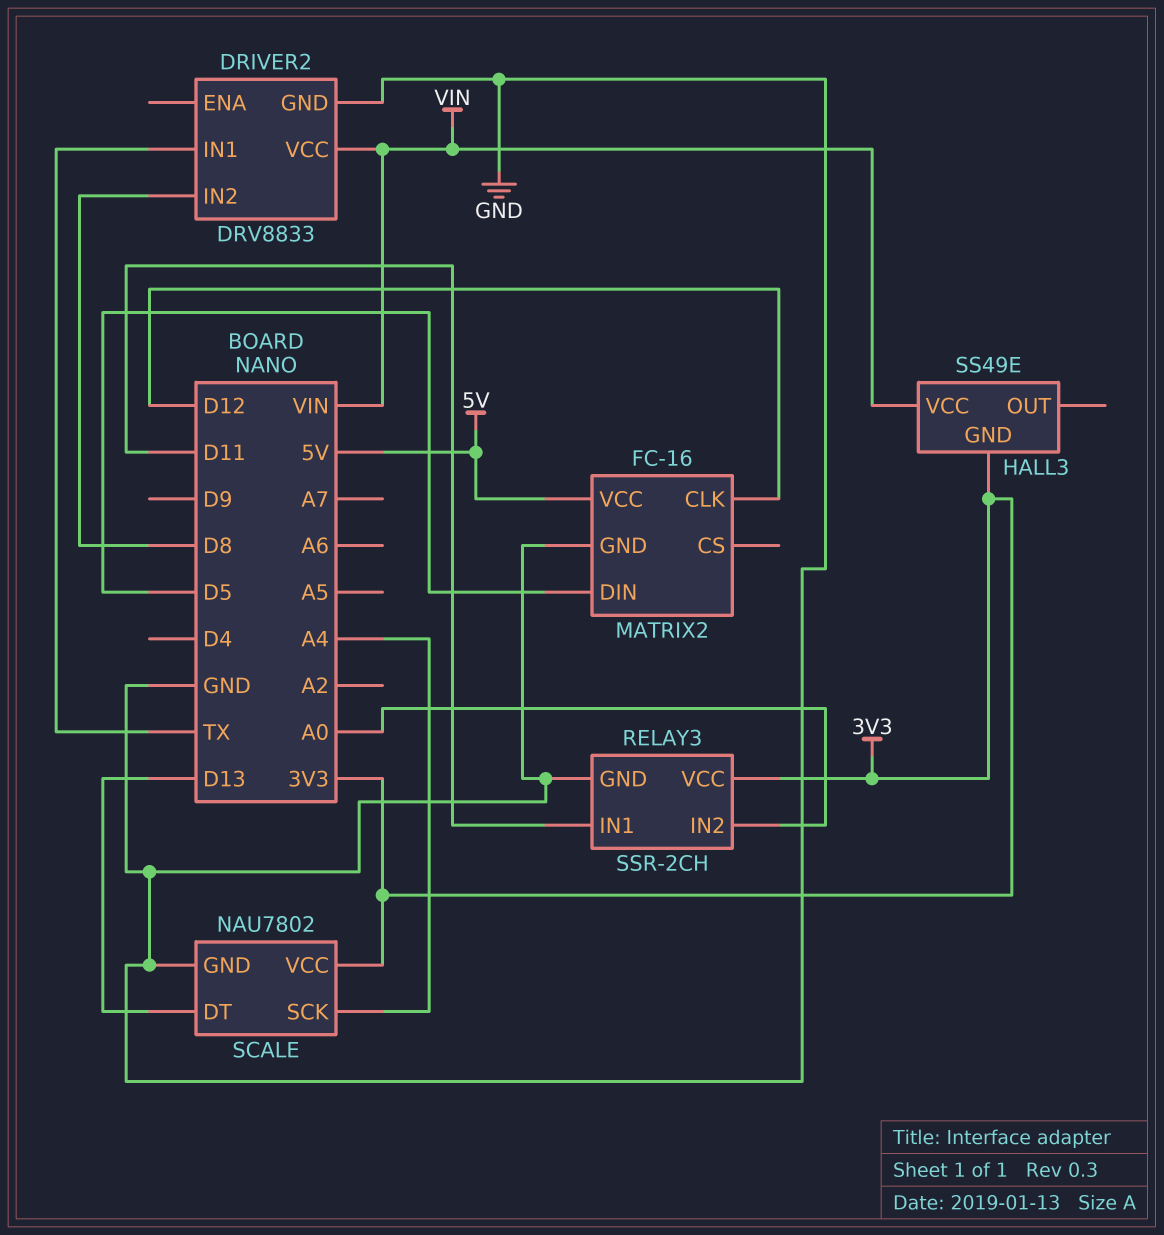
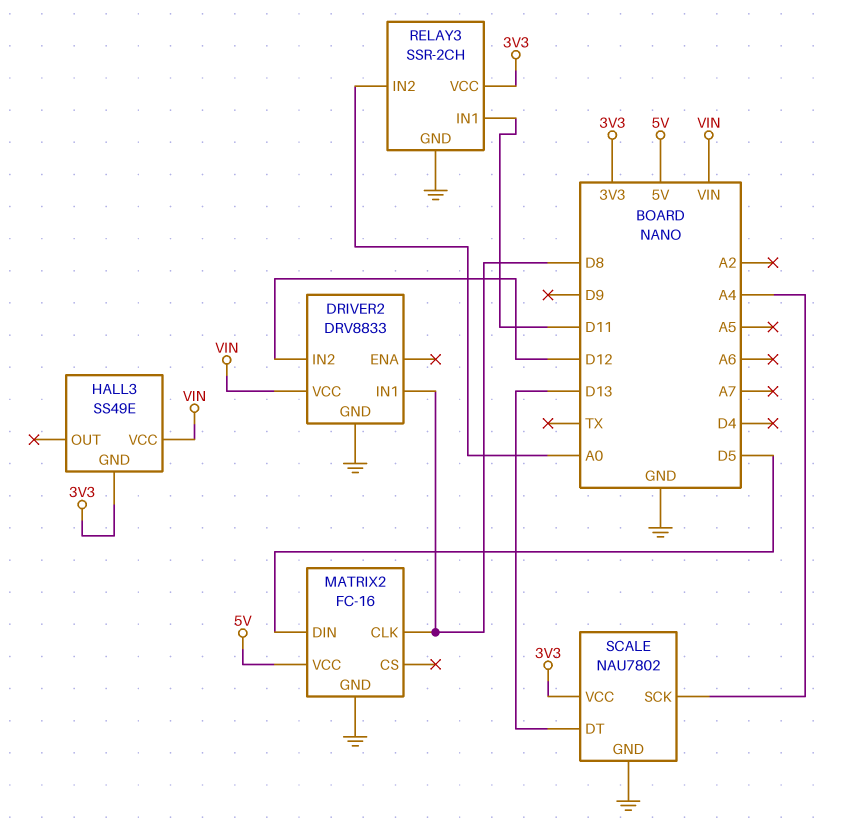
DRIVER2 pin IN1: TX -> D8
DRIVER2 pin IN2: D8 -> D12
MATRIX2 pin CLK: D12 -> D8

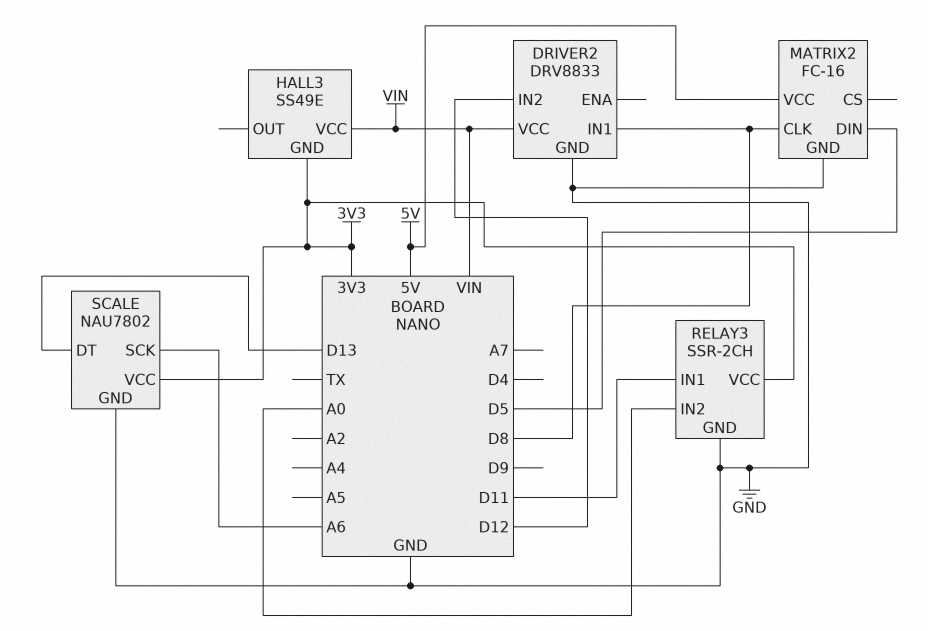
SCALE pin SCK: A4 -> A6

